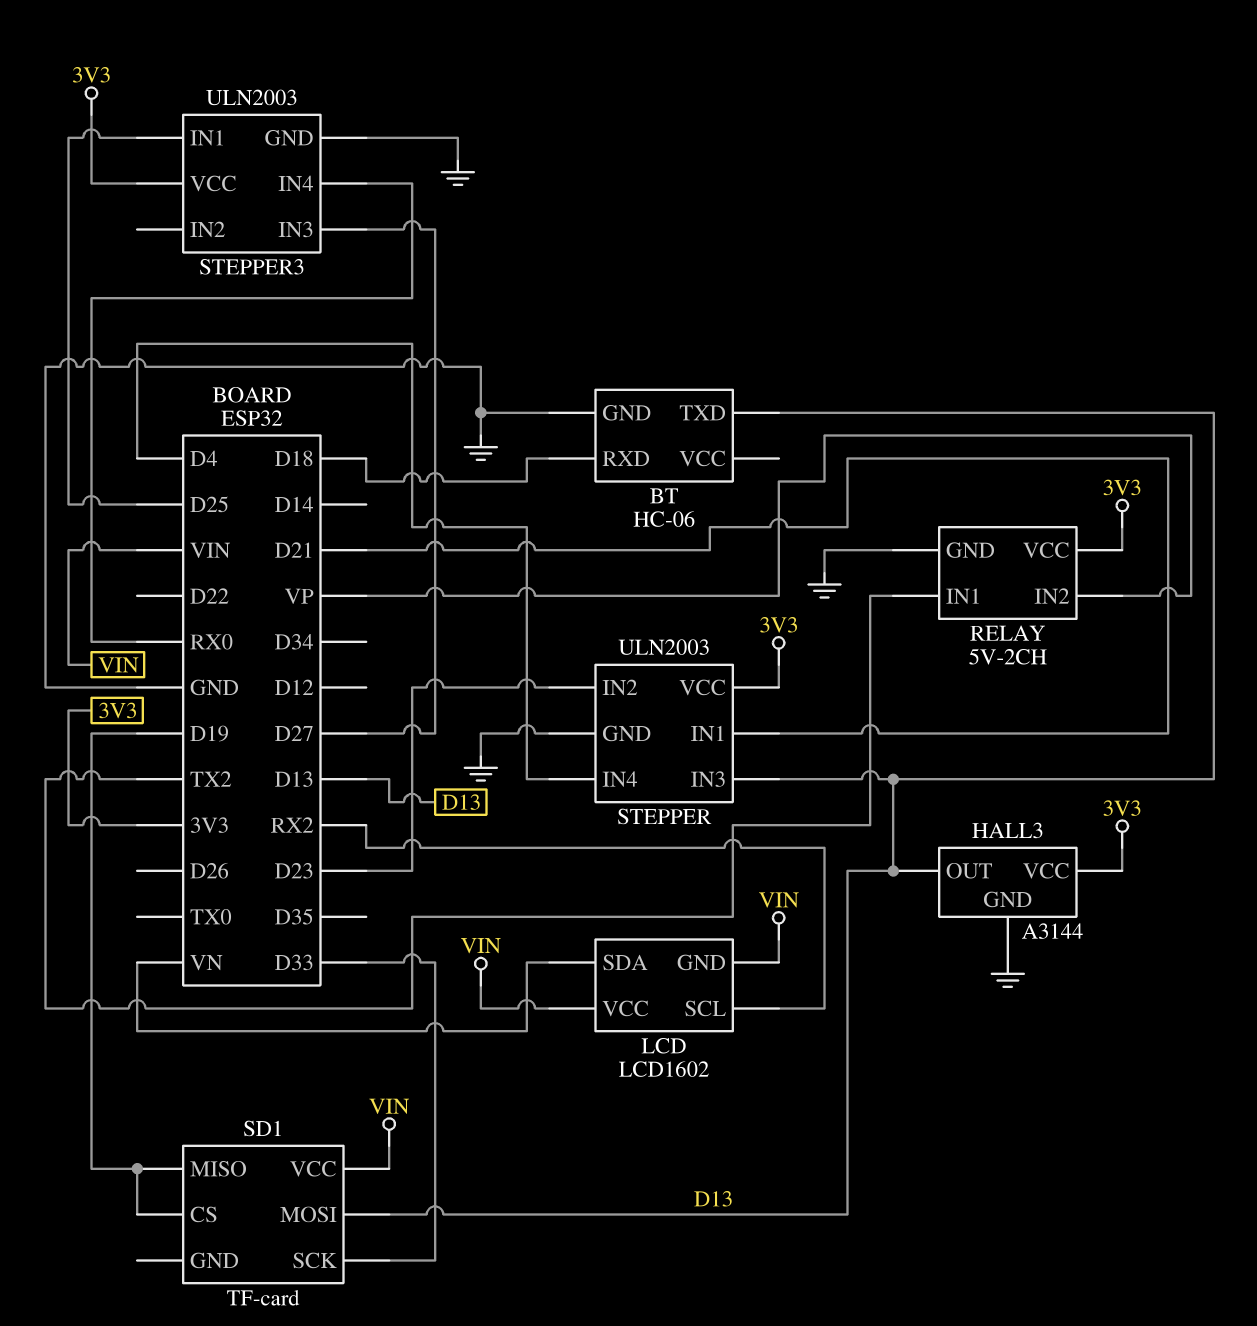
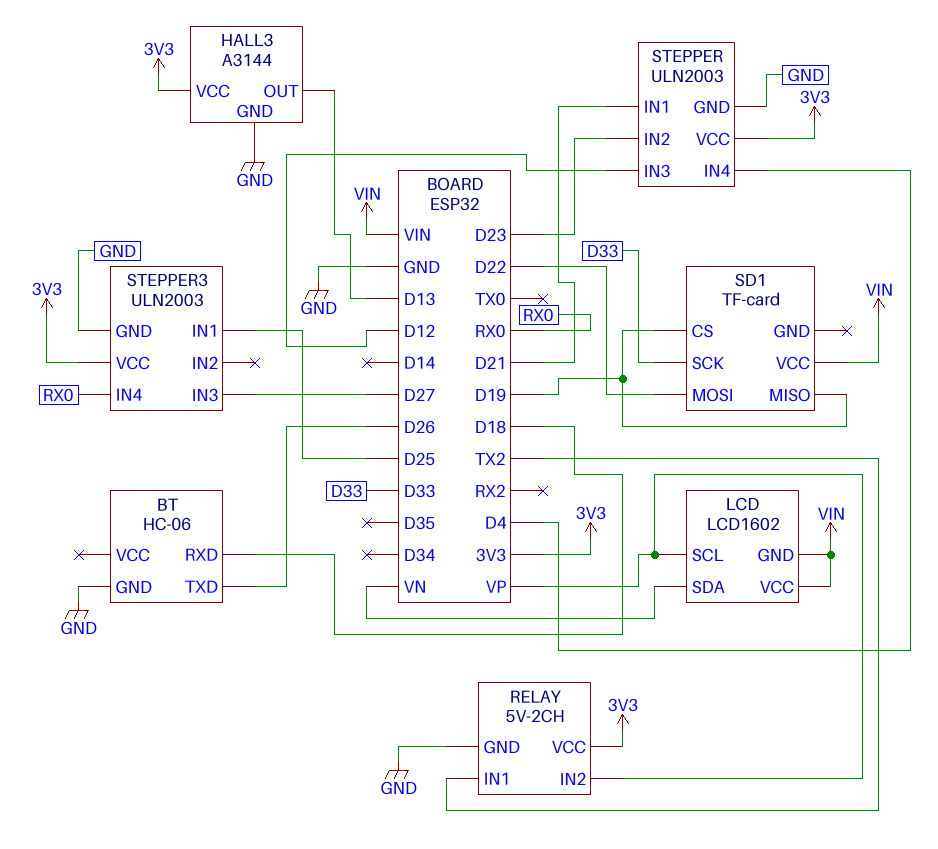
BT pin TXD: D13 -> D26
LCD pin SCL: RX2 -> VP
SD1 pin MOSI: D13 -> D22
STEPPER pin IN3: D13 -> D12

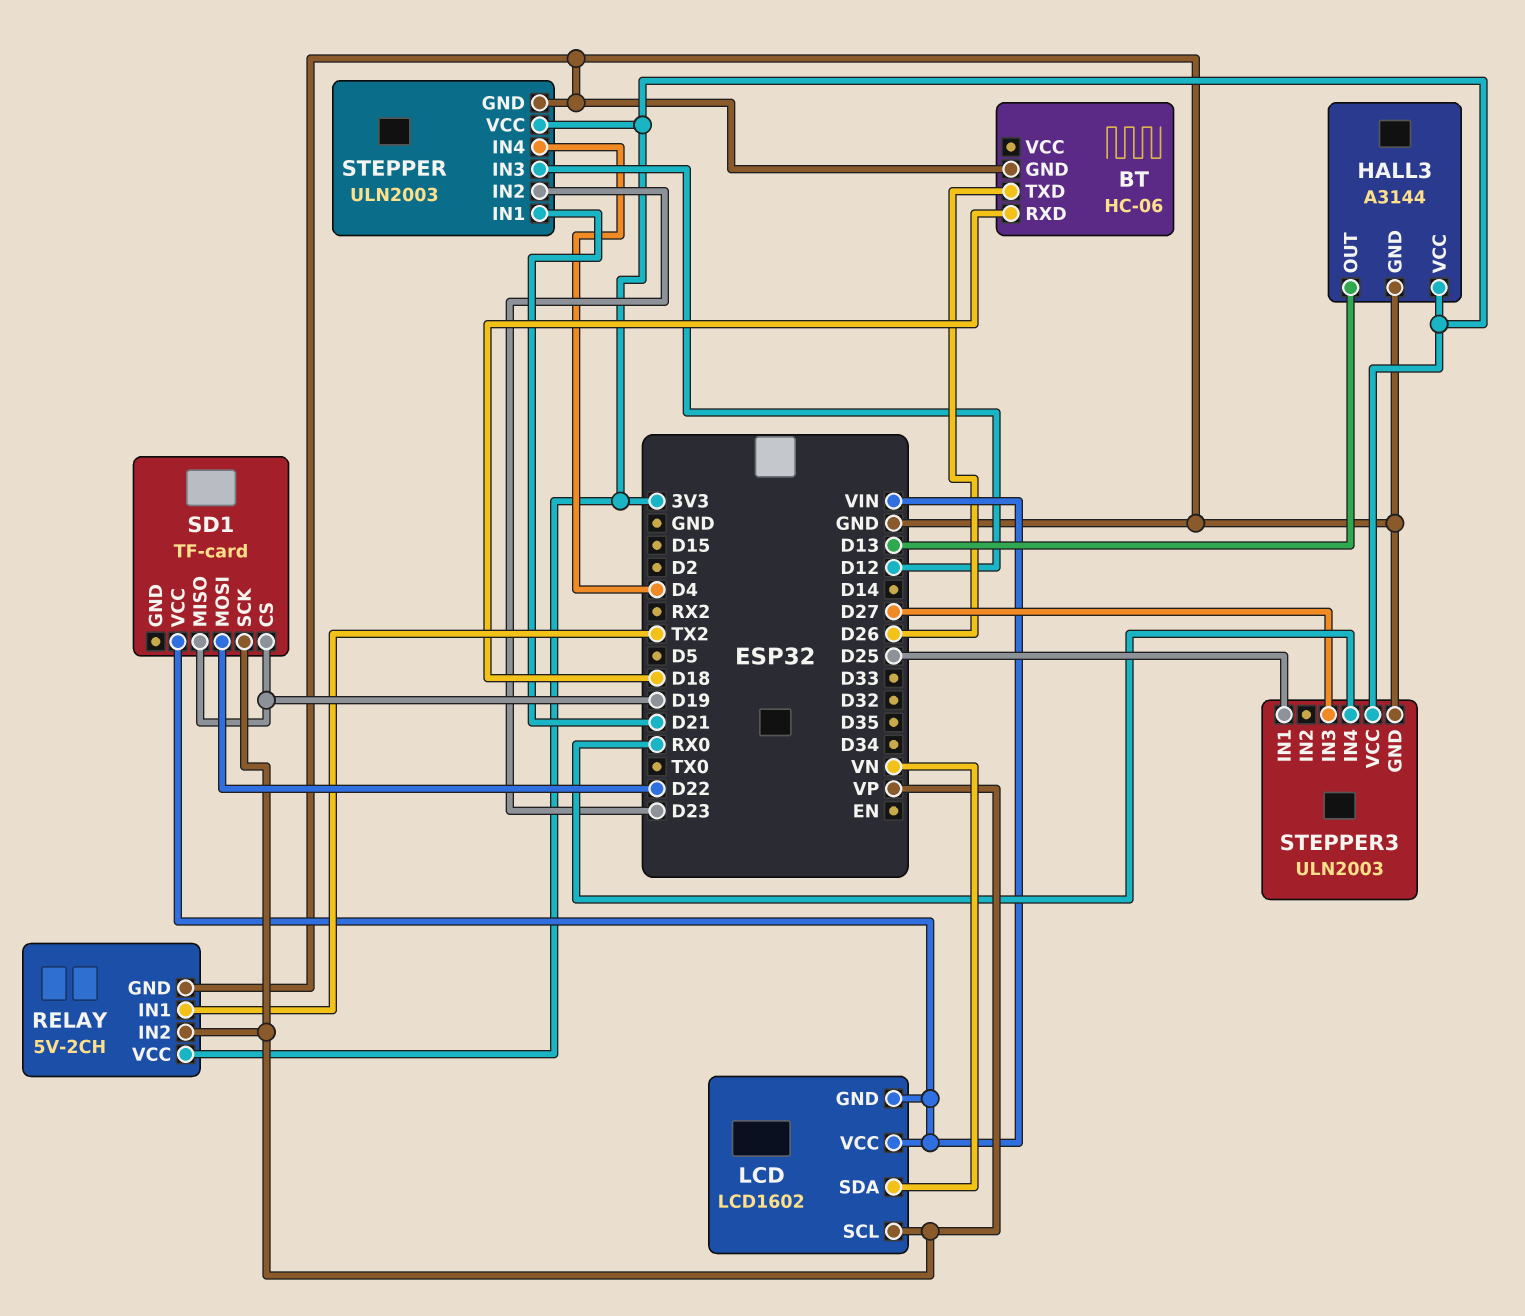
SD1 pin SCK: D33 -> VP

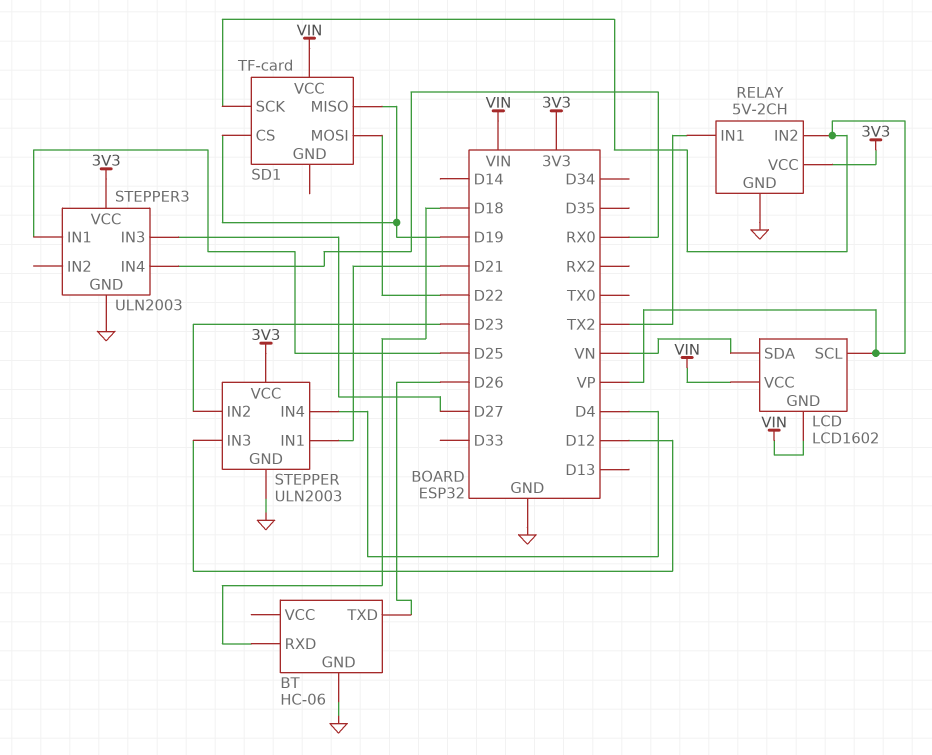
HALL3: A3144 -> none
HALL3 pin GND: GND -> none
HALL3 pin OUT: D13 -> none
HALL3 pin VCC: 3V3 -> none

